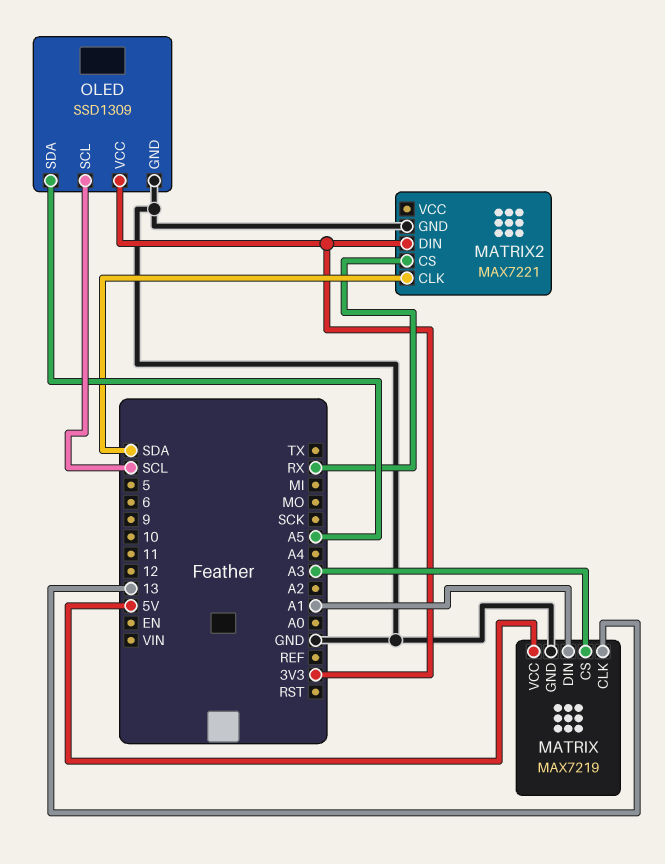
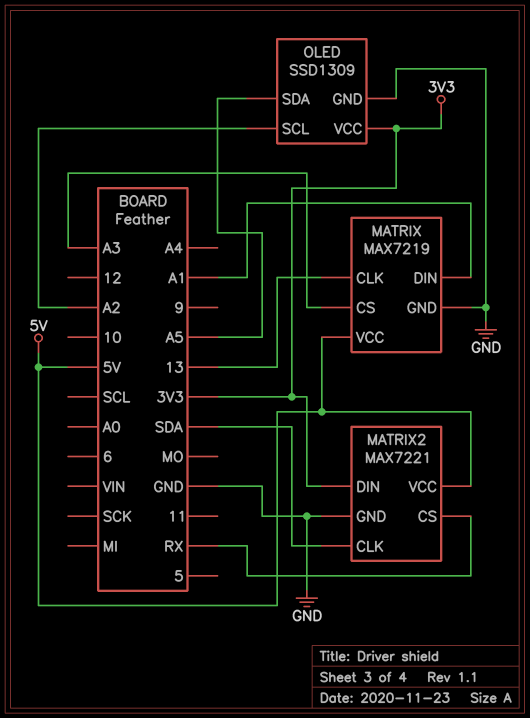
MATRIX2 pin VCC: none -> 5V
OLED pin SCL: SCL -> A2

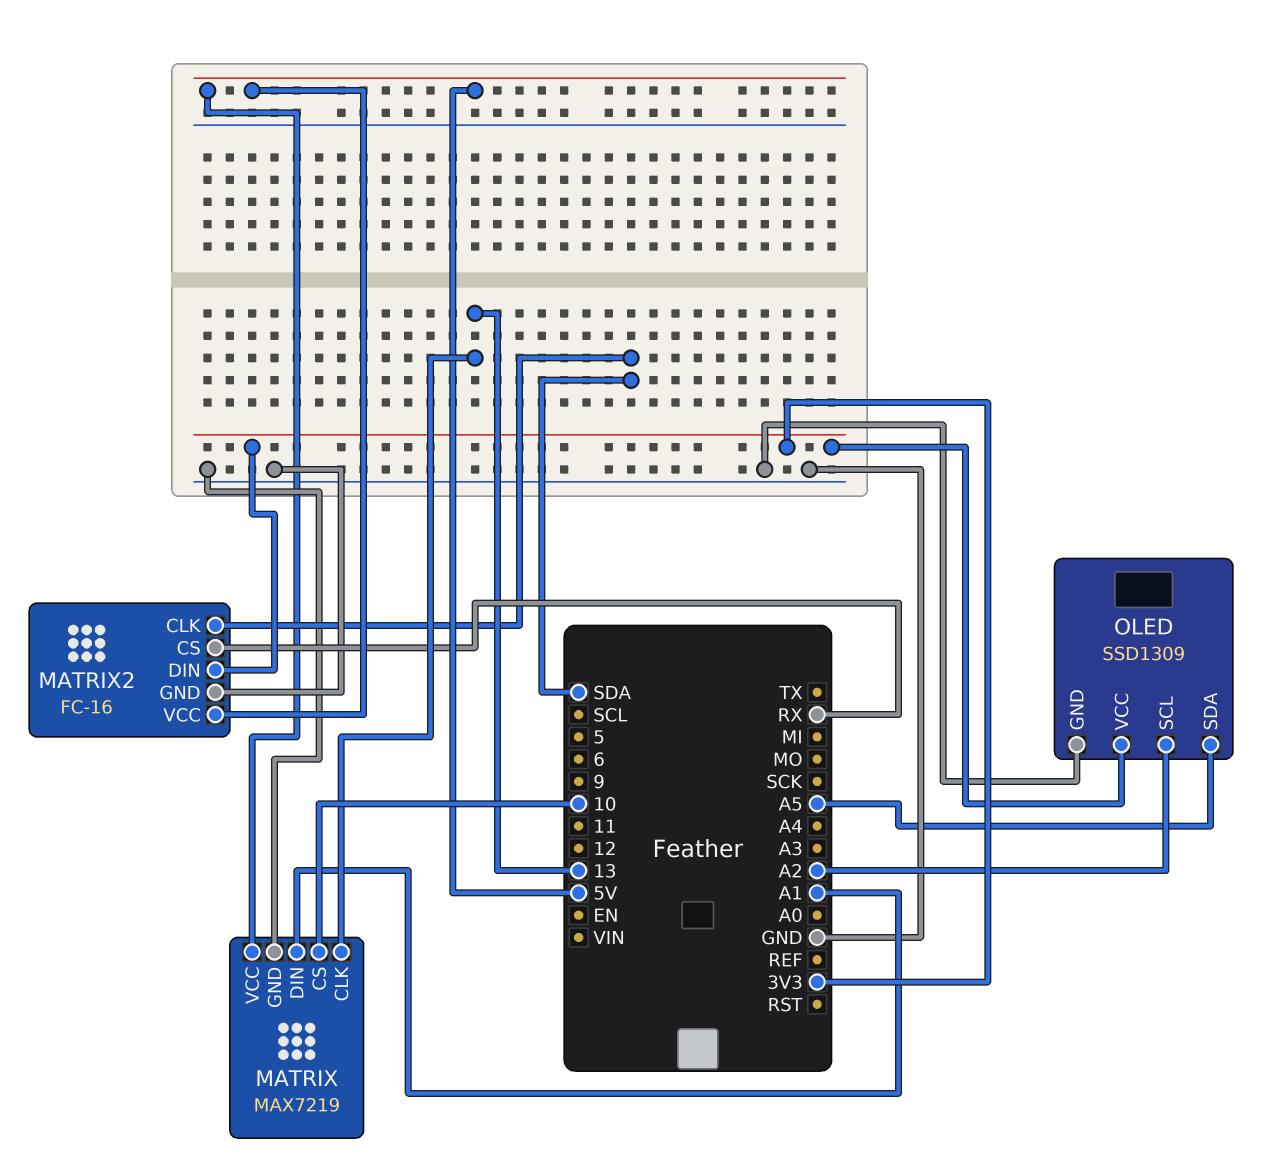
MATRIX pin CS: A3 -> 10
MATRIX2: MAX7221 -> FC-16

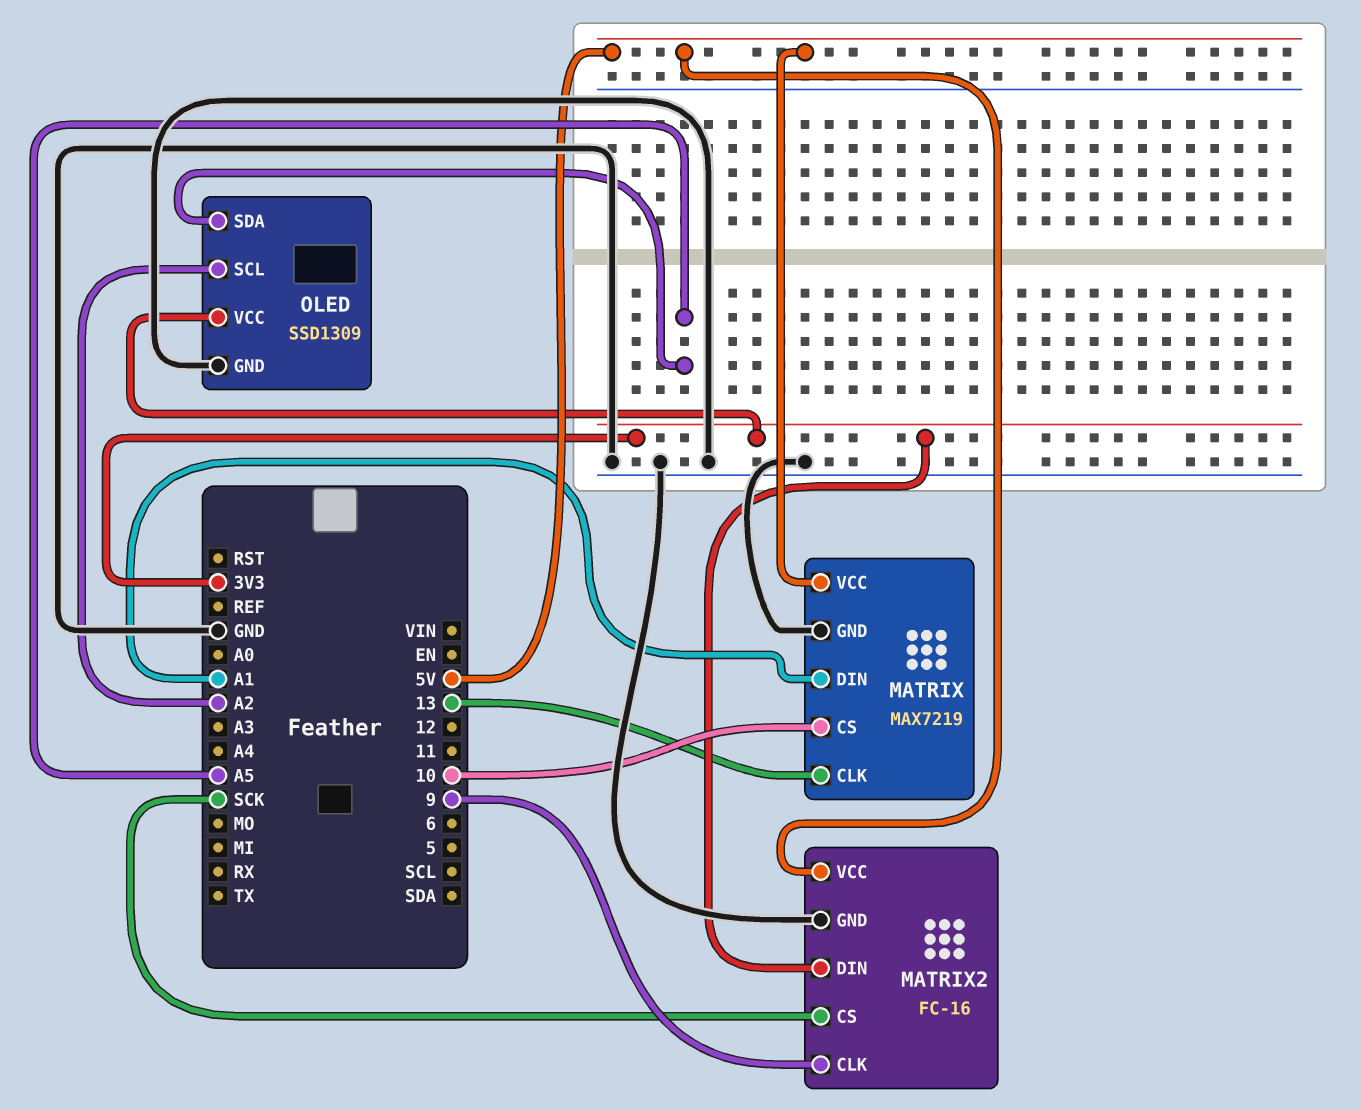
MATRIX2 pin CLK: SDA -> 9
MATRIX2 pin CS: RX -> SCK

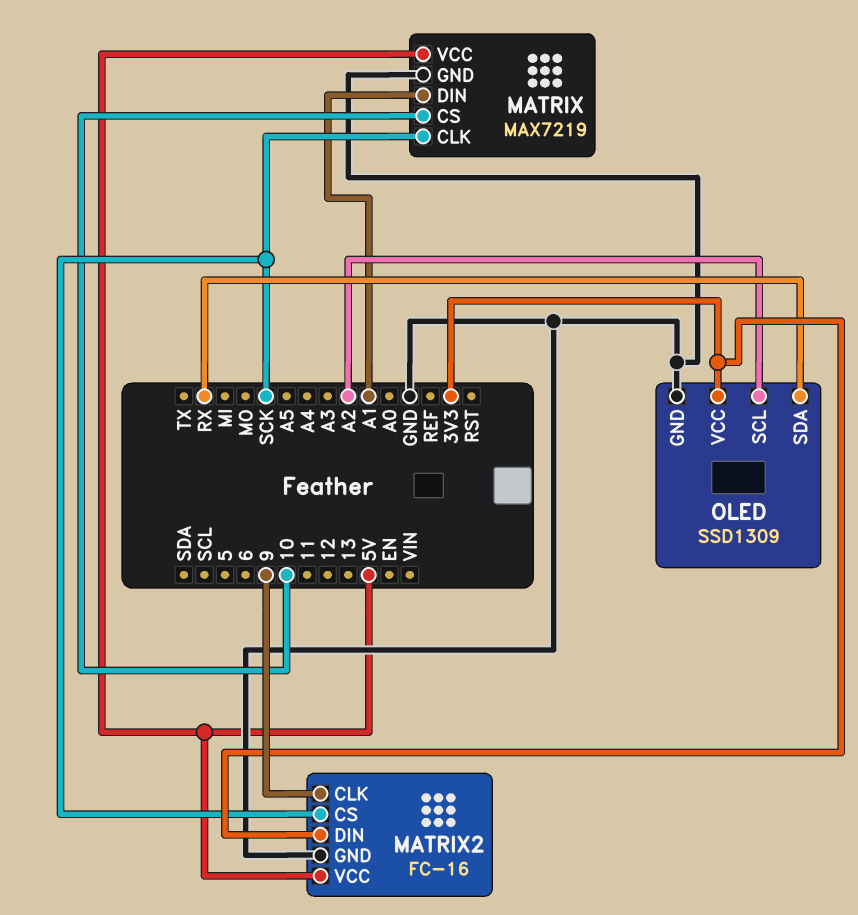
MATRIX pin CLK: 13 -> SCK
OLED pin SDA: A5 -> RX

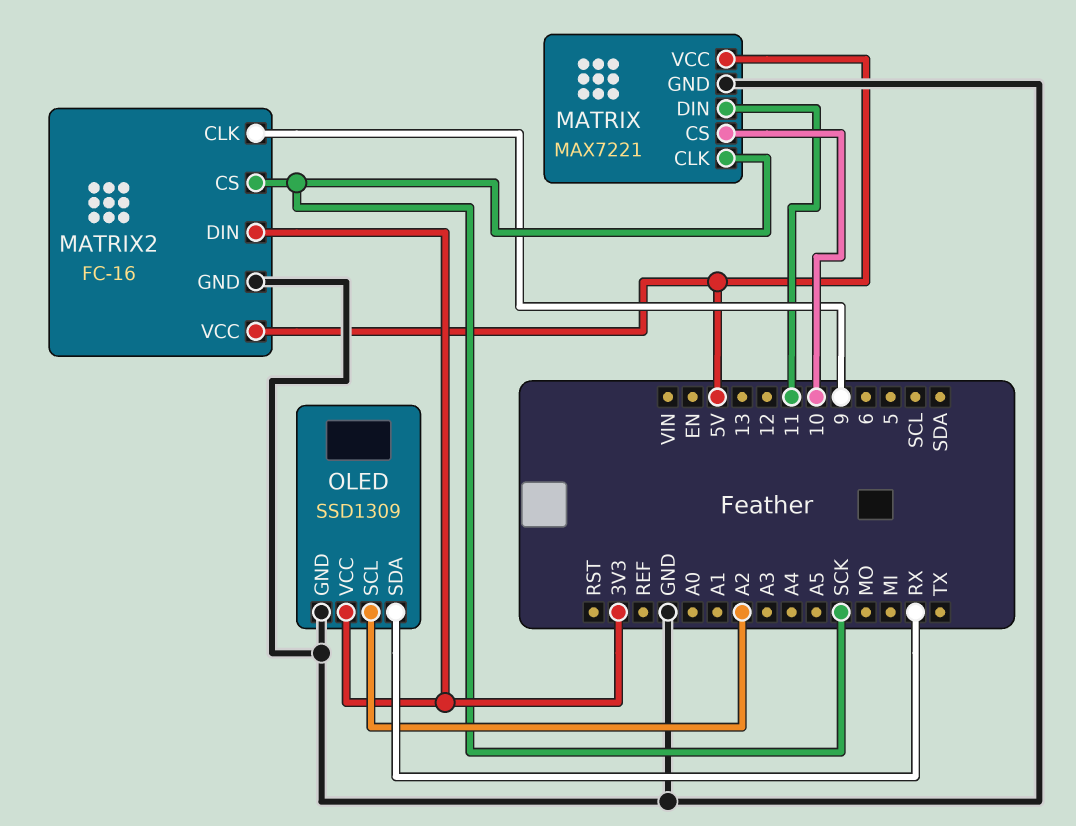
MATRIX: MAX7219 -> MAX7221
MATRIX pin DIN: A1 -> 11

